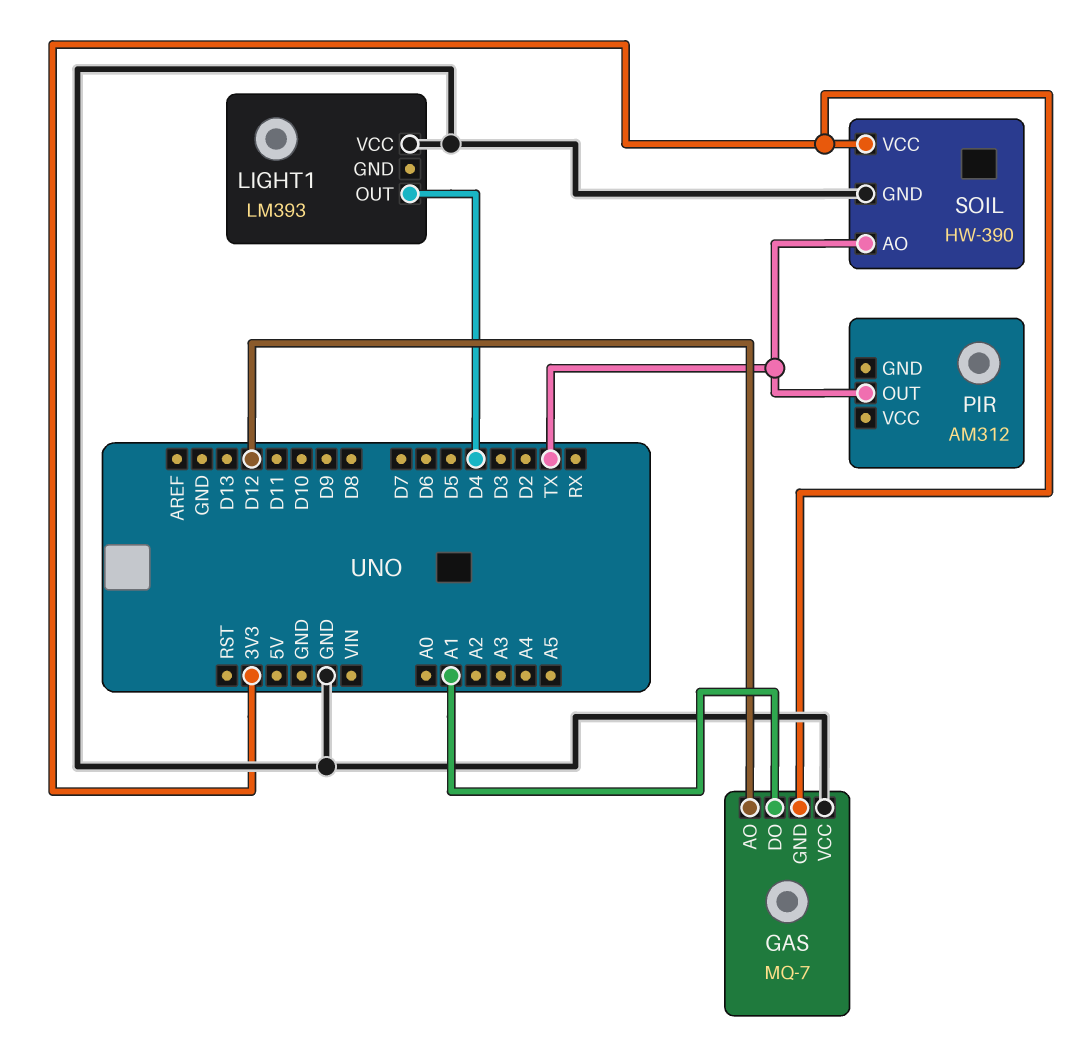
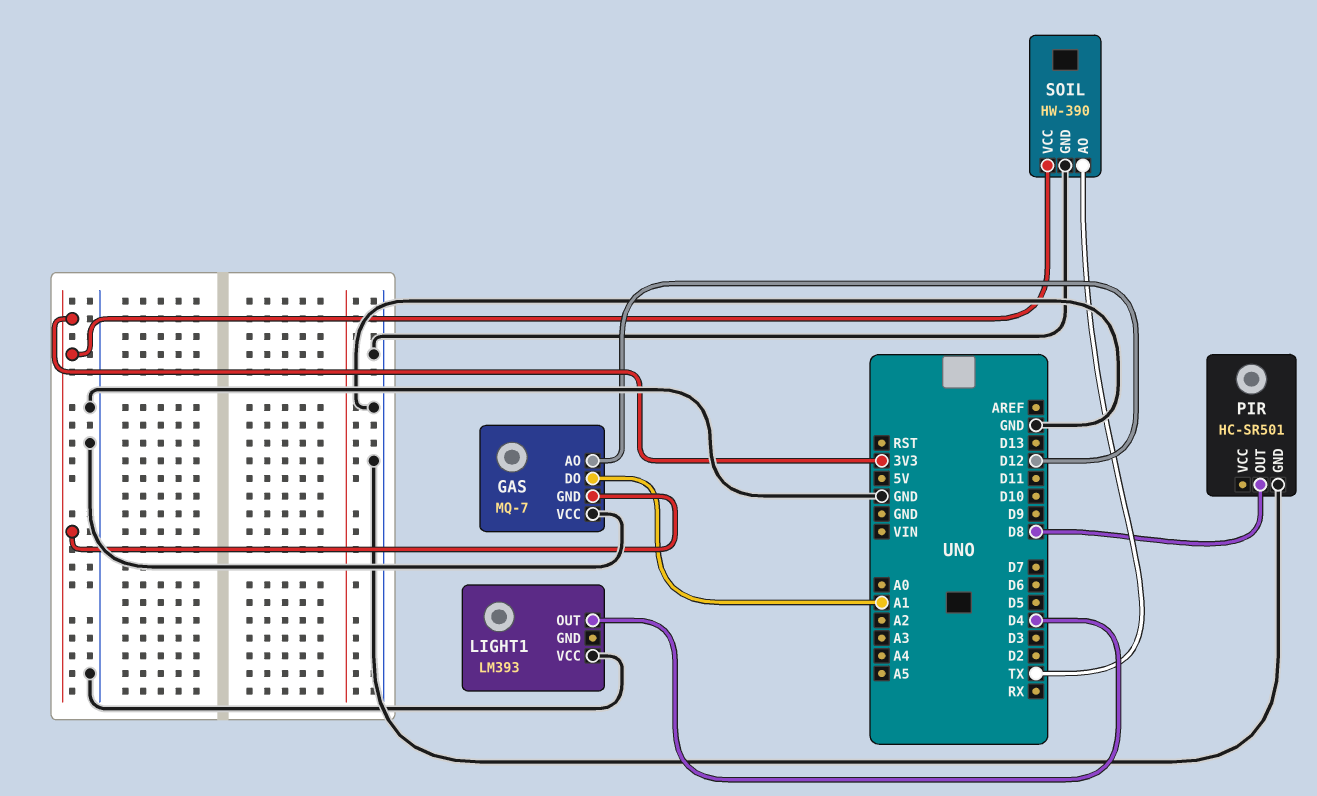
PIR: AM312 -> HC-SR501
PIR pin GND: none -> GND
PIR pin OUT: TX -> D8

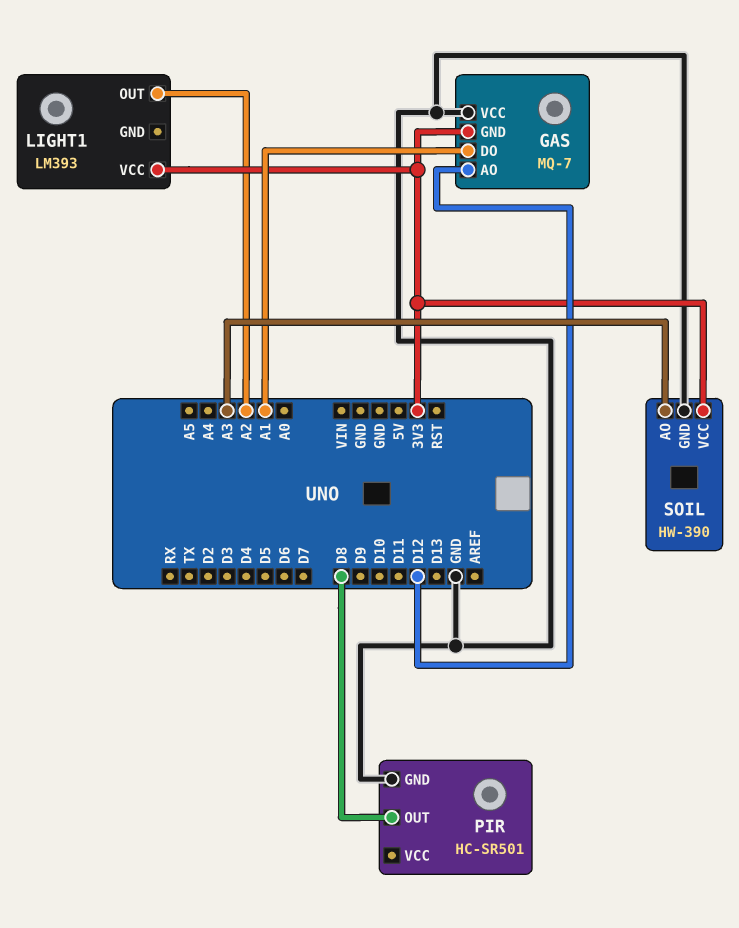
LIGHT1 pin OUT: D4 -> A2
LIGHT1 pin VCC: GND -> 3V3
SOIL pin AO: TX -> A3

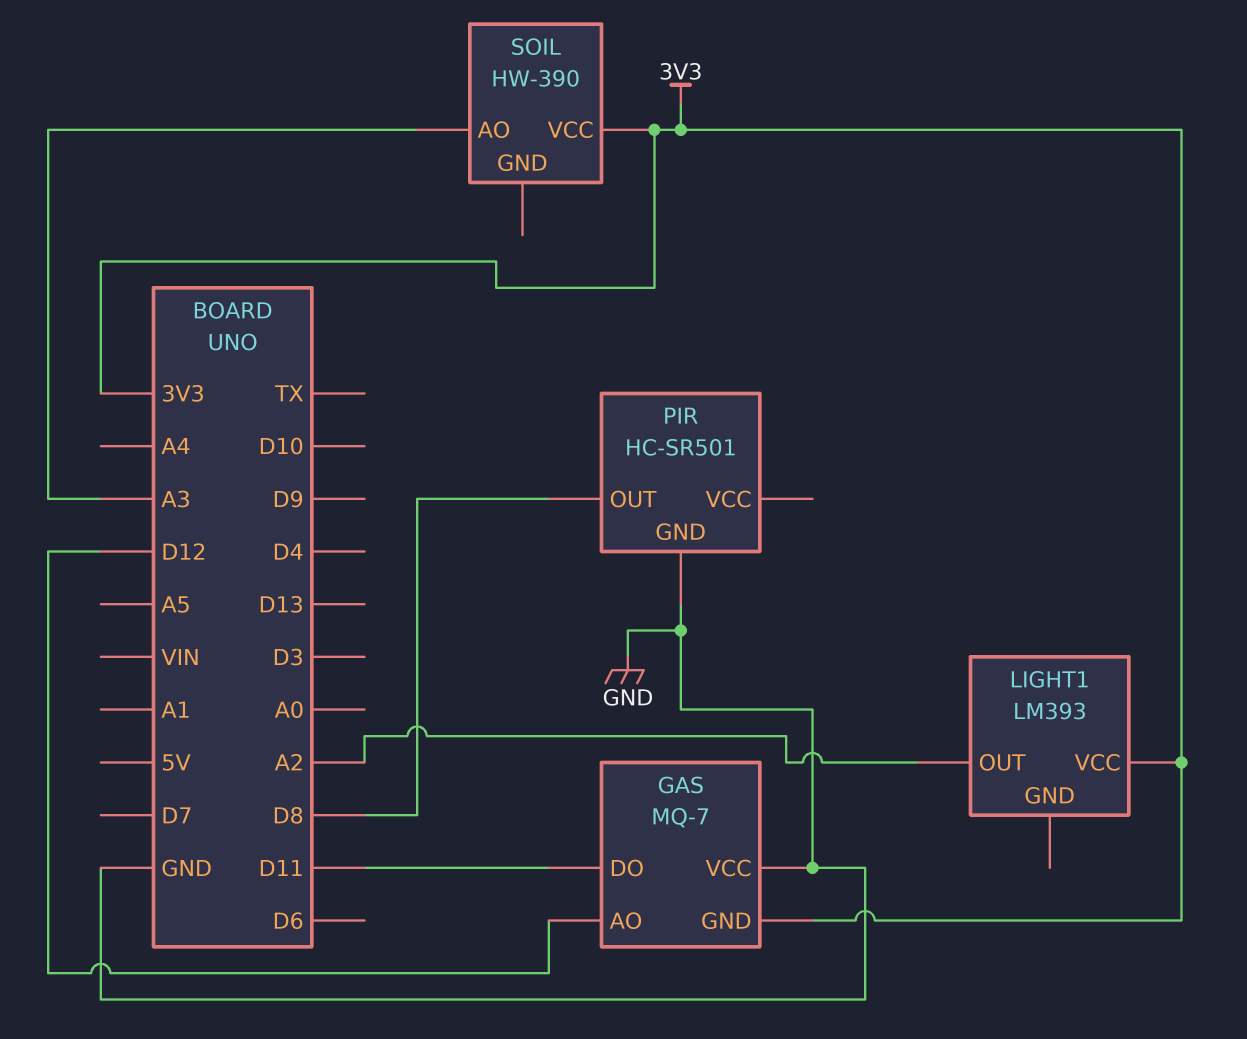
GAS pin DO: A1 -> D11
SOIL pin GND: GND -> none

